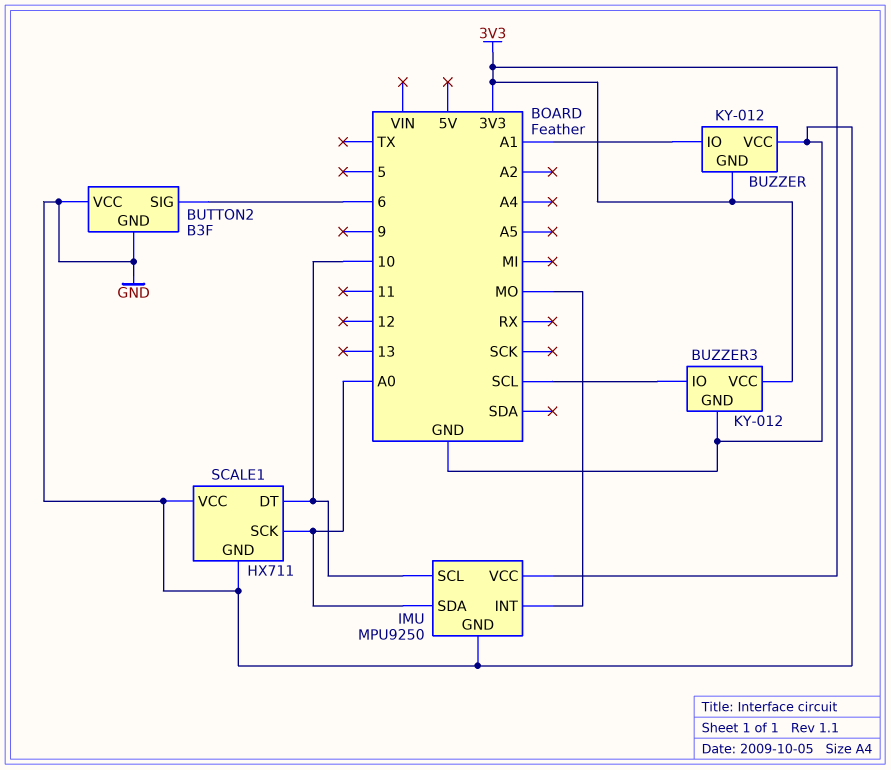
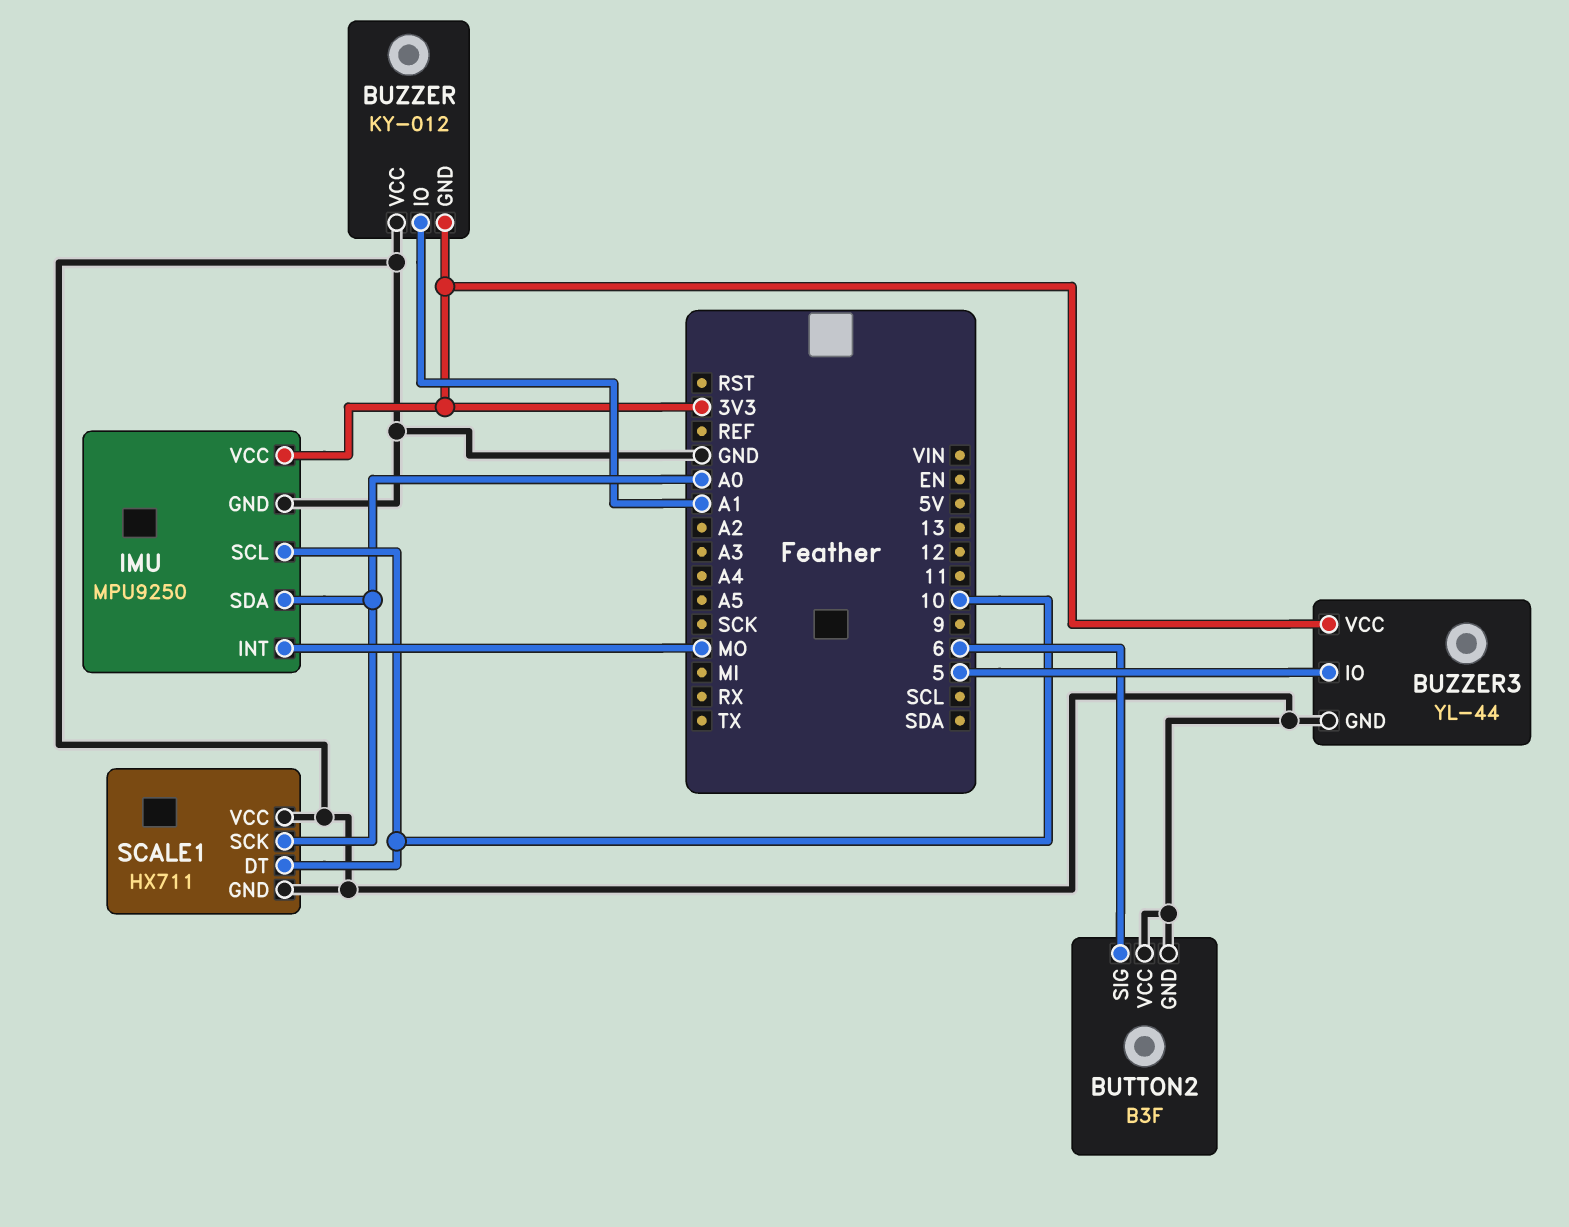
BUZZER3: KY-012 -> YL-44
BUZZER3 pin IO: SCL -> 5

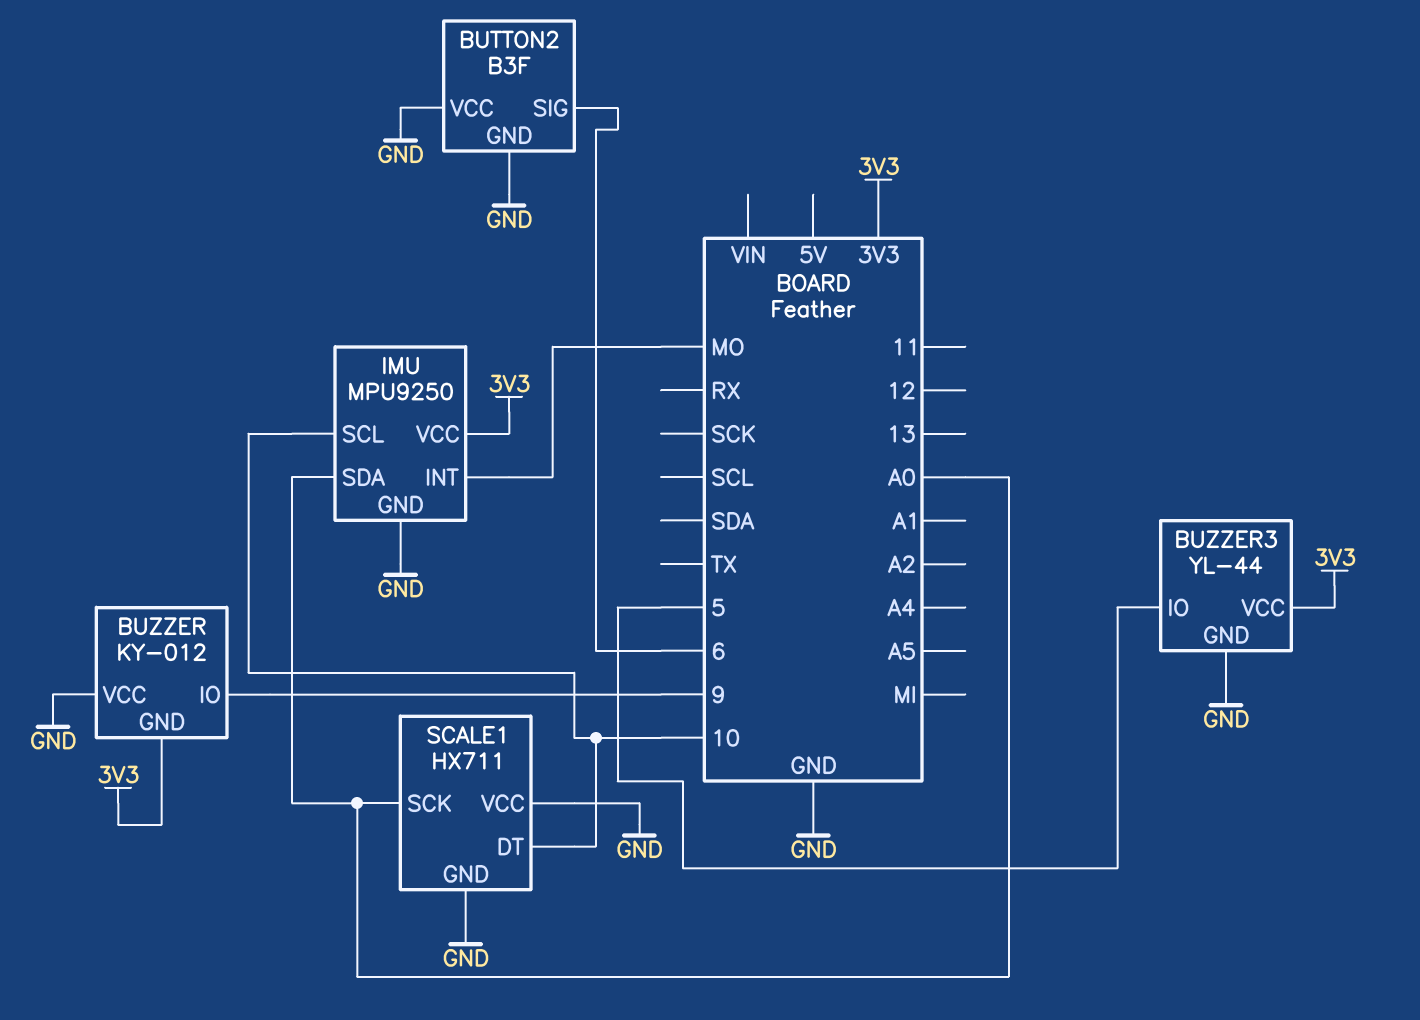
BUZZER pin IO: A1 -> 9

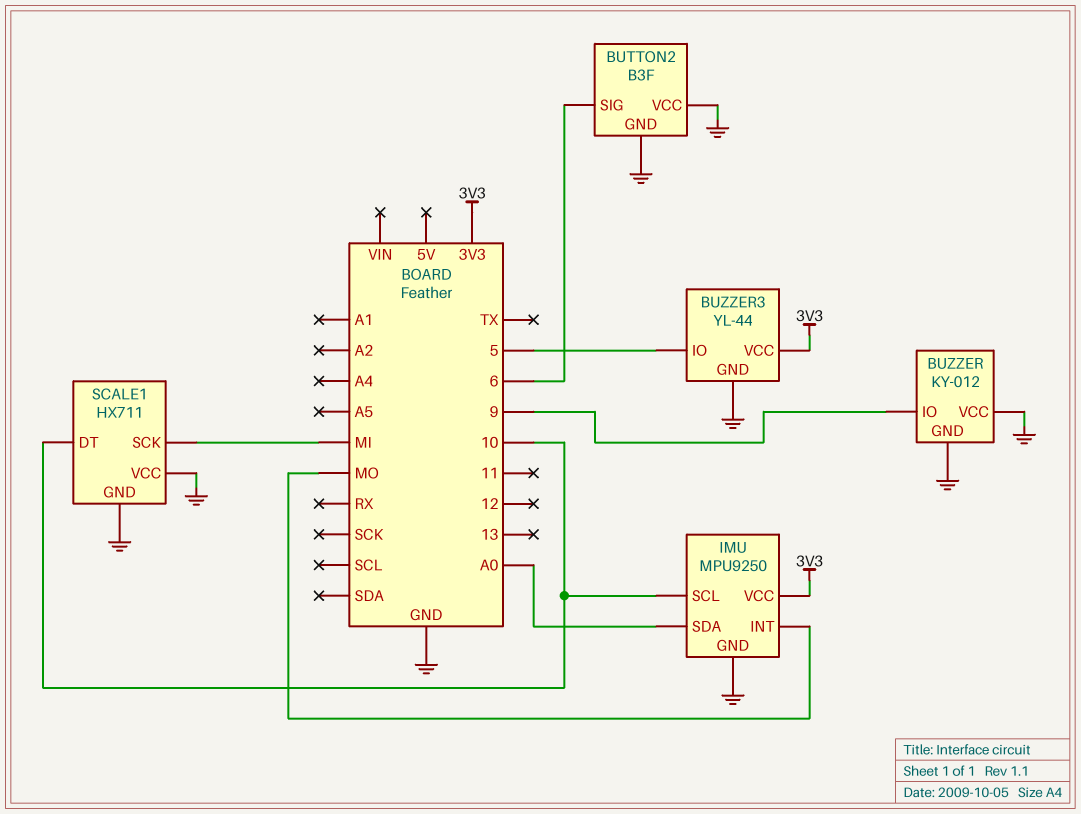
BUZZER pin GND: 3V3 -> GND
SCALE1 pin SCK: A0 -> MI

